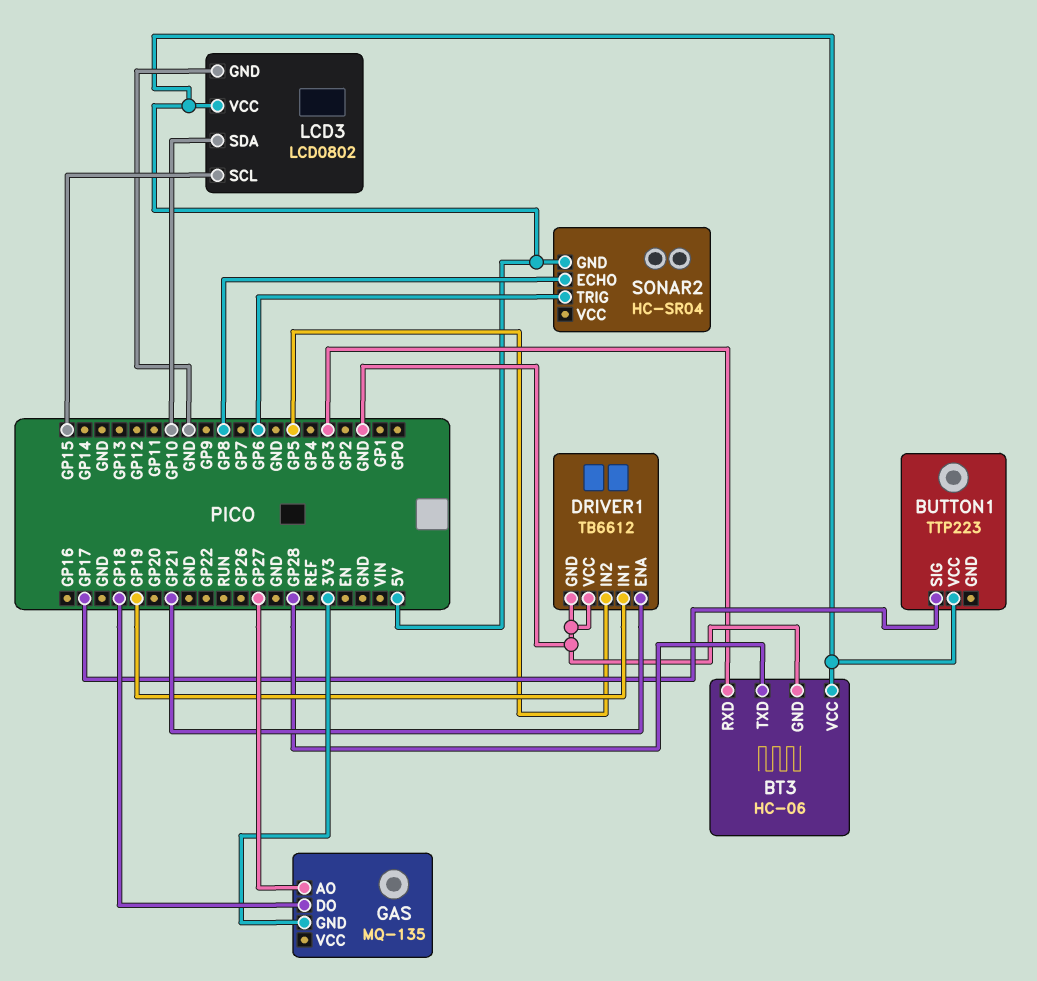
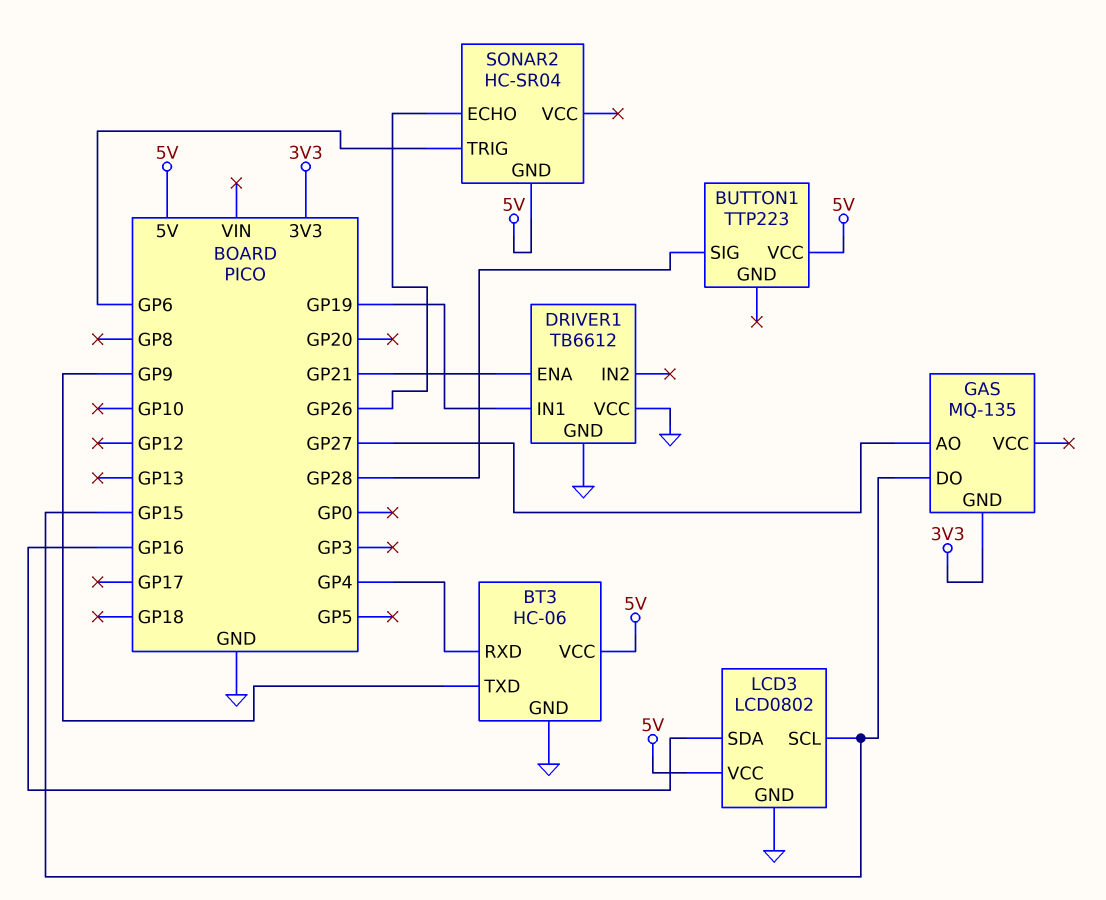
BT3 pin RXD: GP3 -> GP4
BT3 pin TXD: GP28 -> GP9
BUTTON1 pin SIG: GP17 -> GP28
DRIVER1 pin IN2: GP5 -> none
GAS pin DO: GP18 -> GP15
LCD3 pin SDA: GP10 -> GP16
SONAR2 pin ECHO: GP8 -> GP26

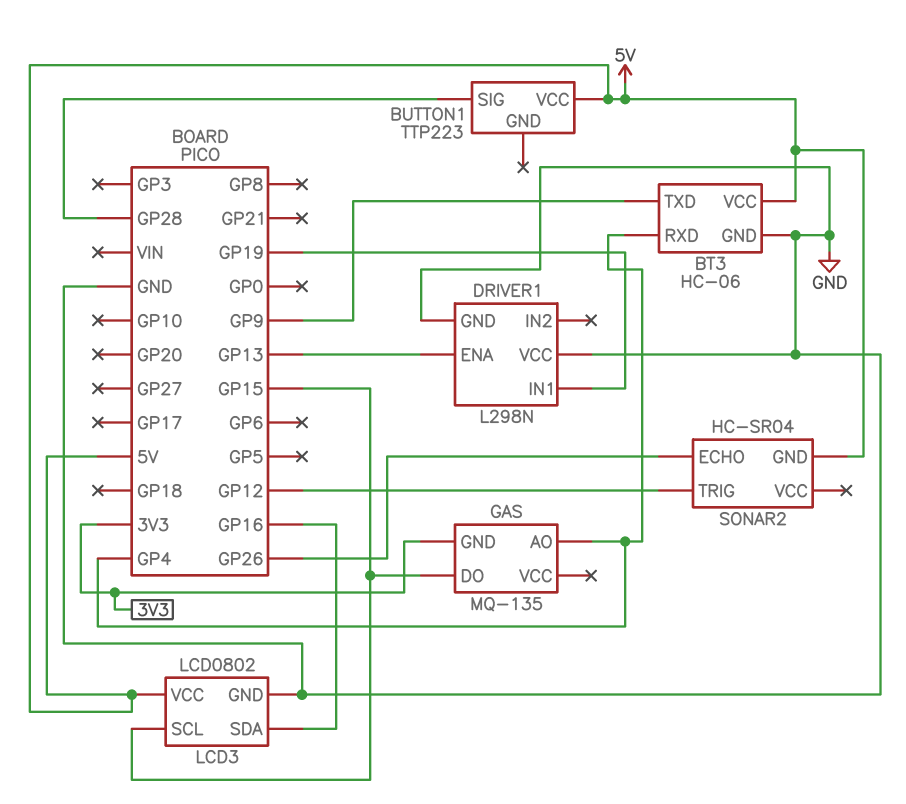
DRIVER1: TB6612 -> L298N
DRIVER1 pin ENA: GP21 -> GP13
GAS pin AO: GP27 -> GP4
SONAR2 pin TRIG: GP6 -> GP12

